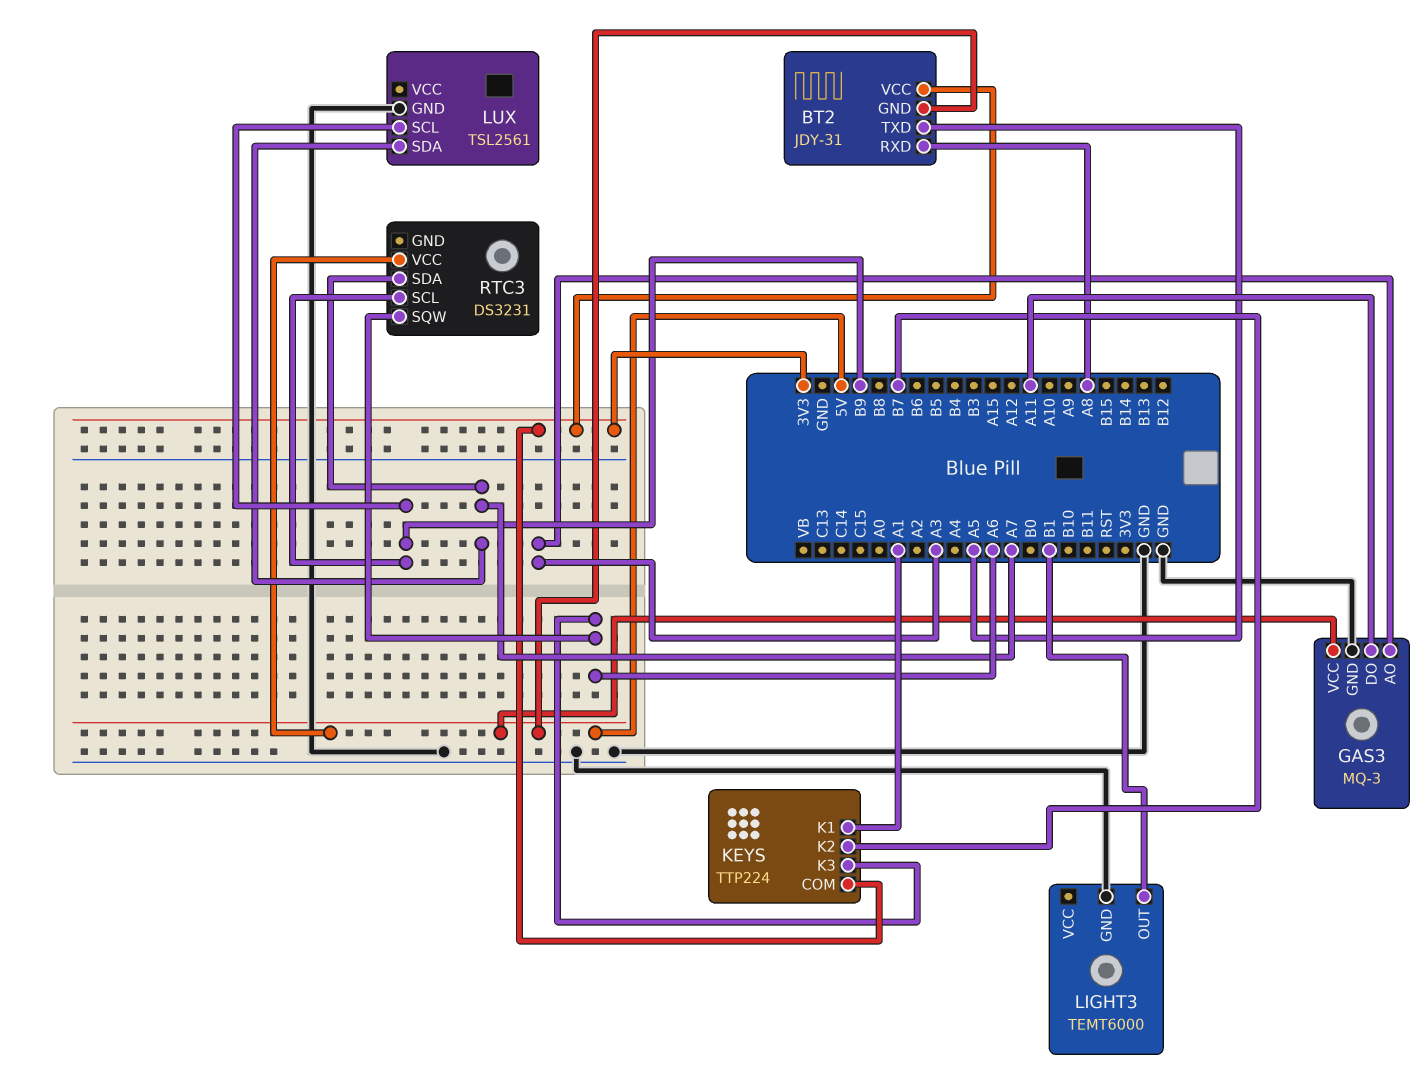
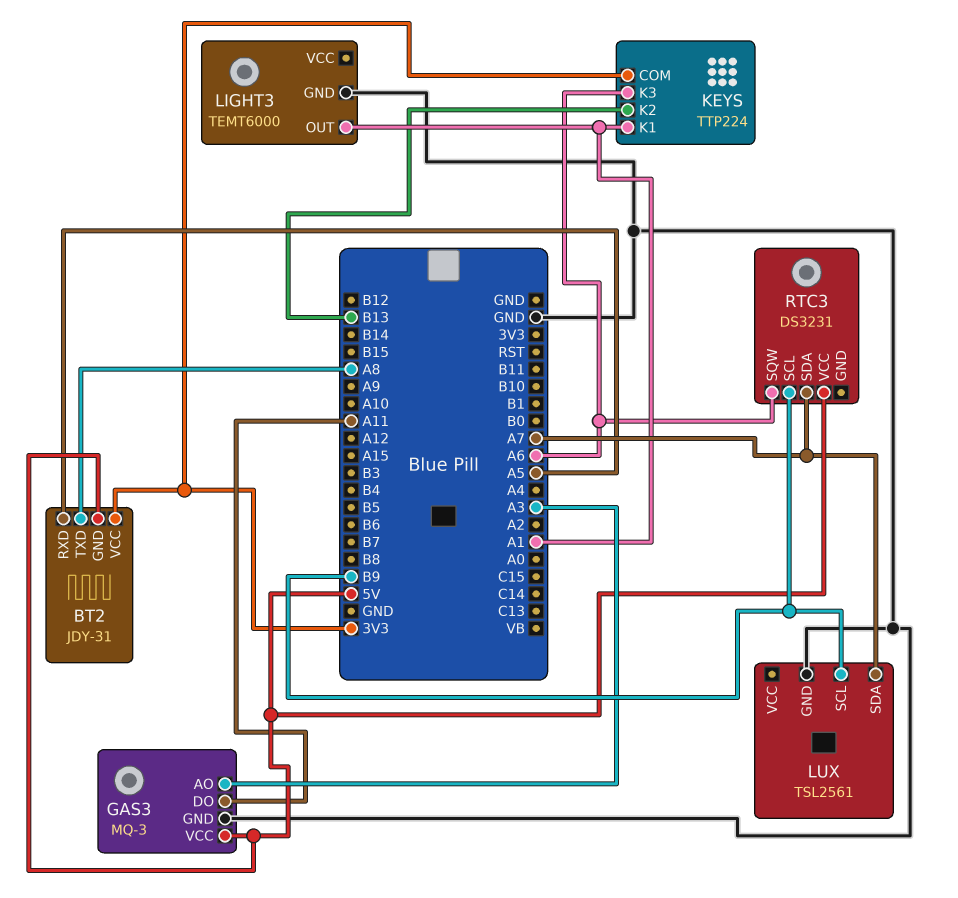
BT2 pin RXD: A8 -> A5
BT2 pin TXD: A5 -> A8
KEYS pin K2: B7 -> B13
LIGHT3 pin OUT: B1 -> A1

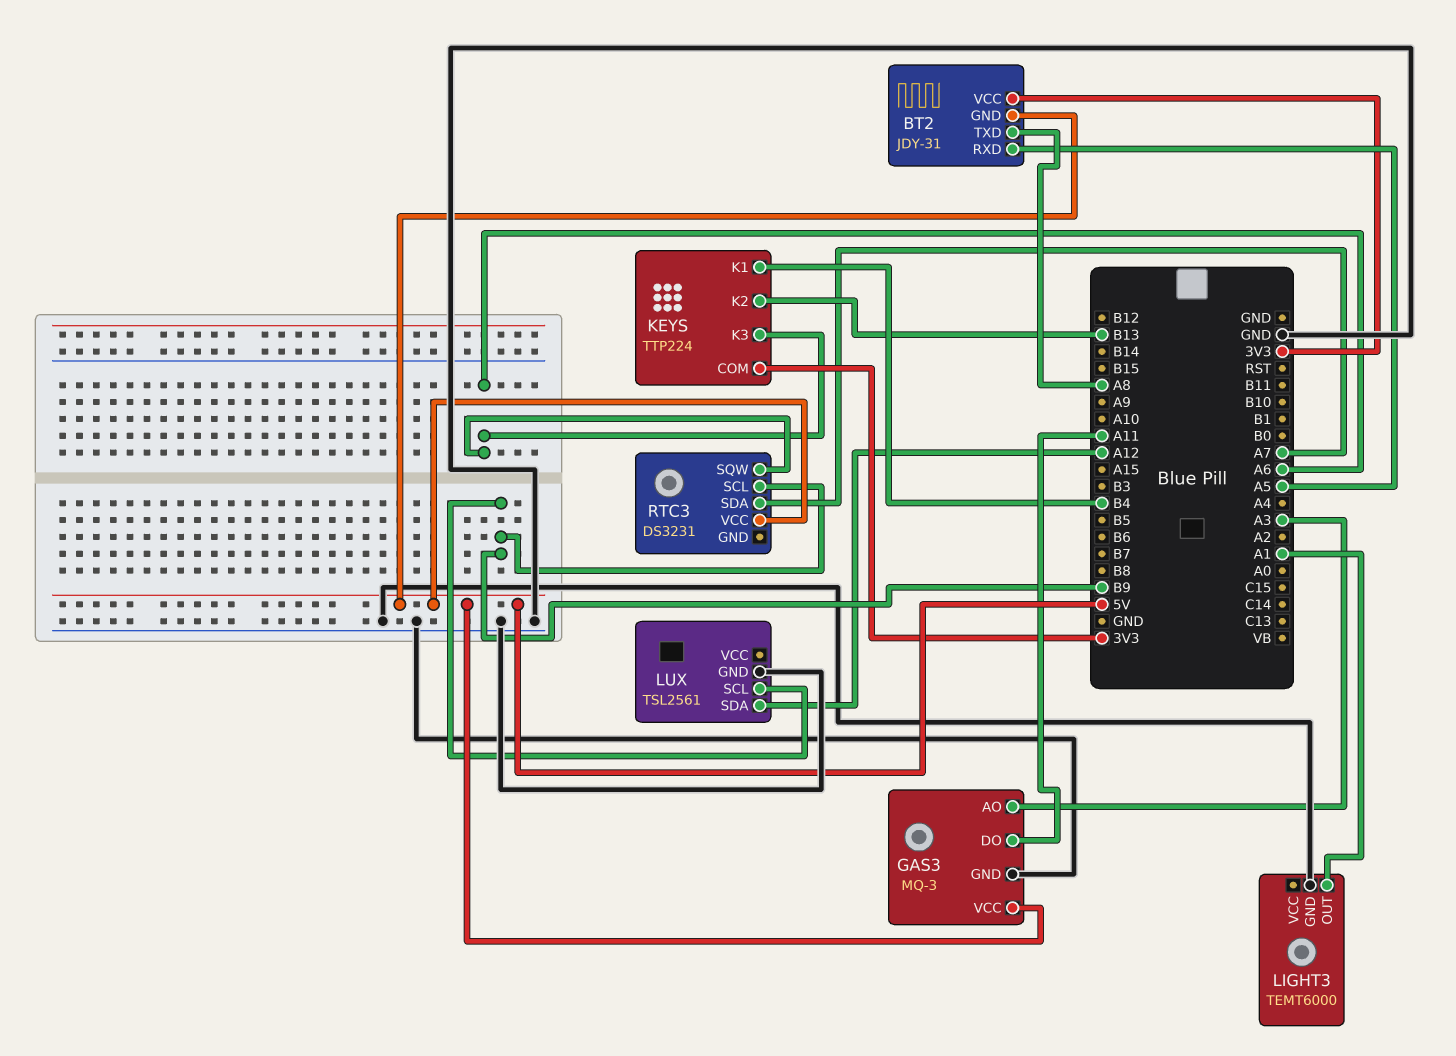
KEYS pin K1: A1 -> B4
LUX pin SDA: A7 -> A12

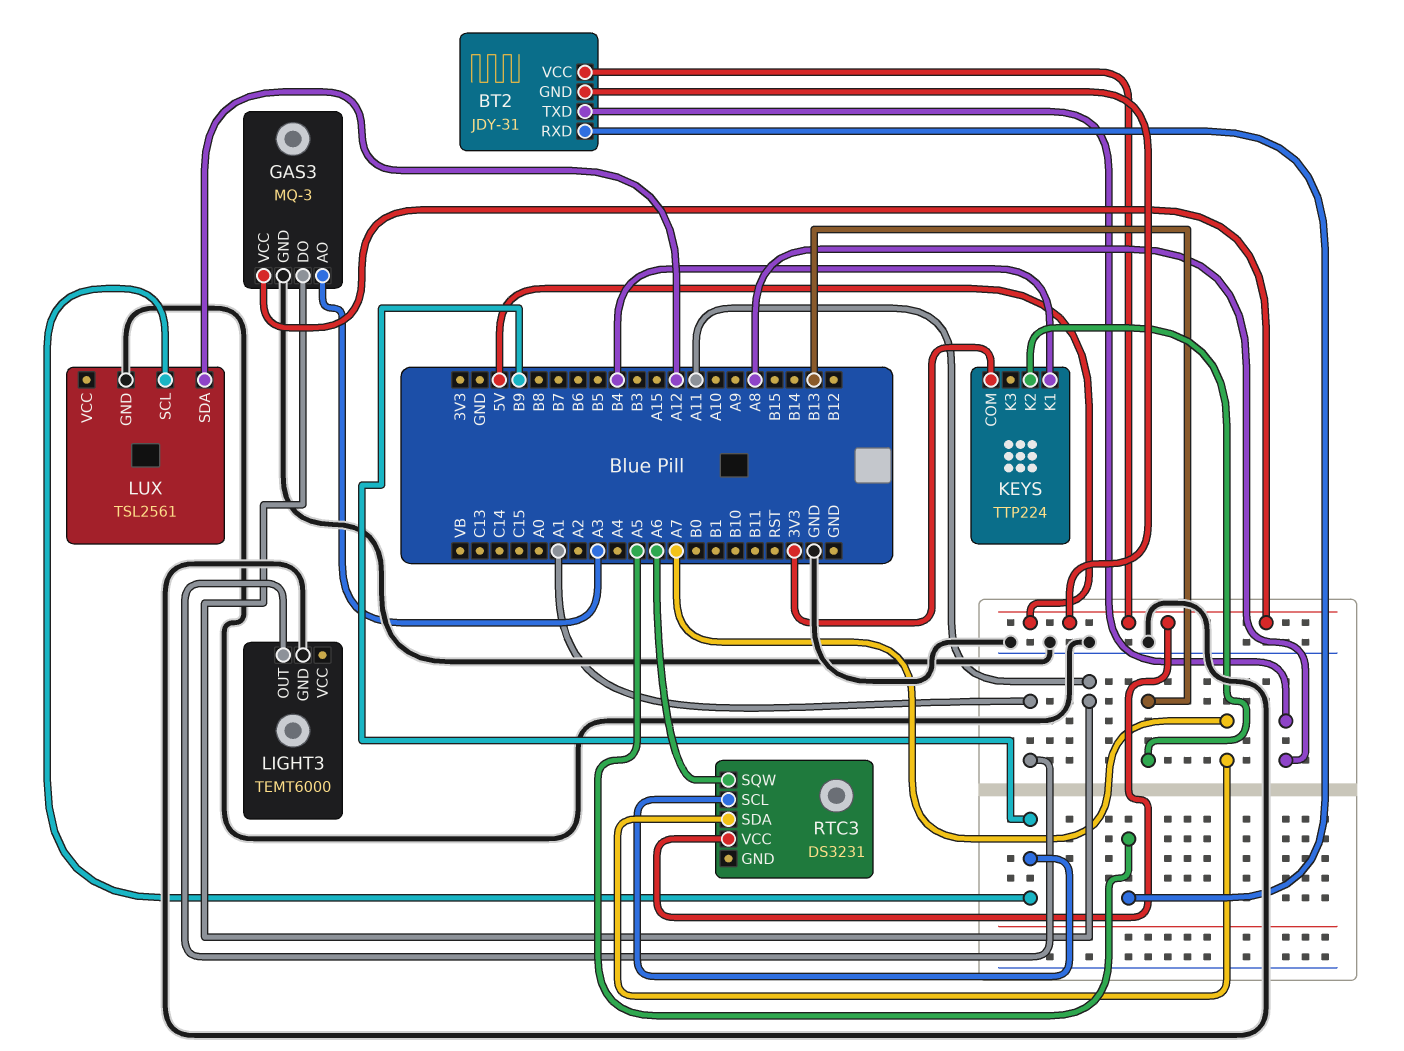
BT2 pin VCC: 3V3 -> 5V
KEYS pin K3: A6 -> none

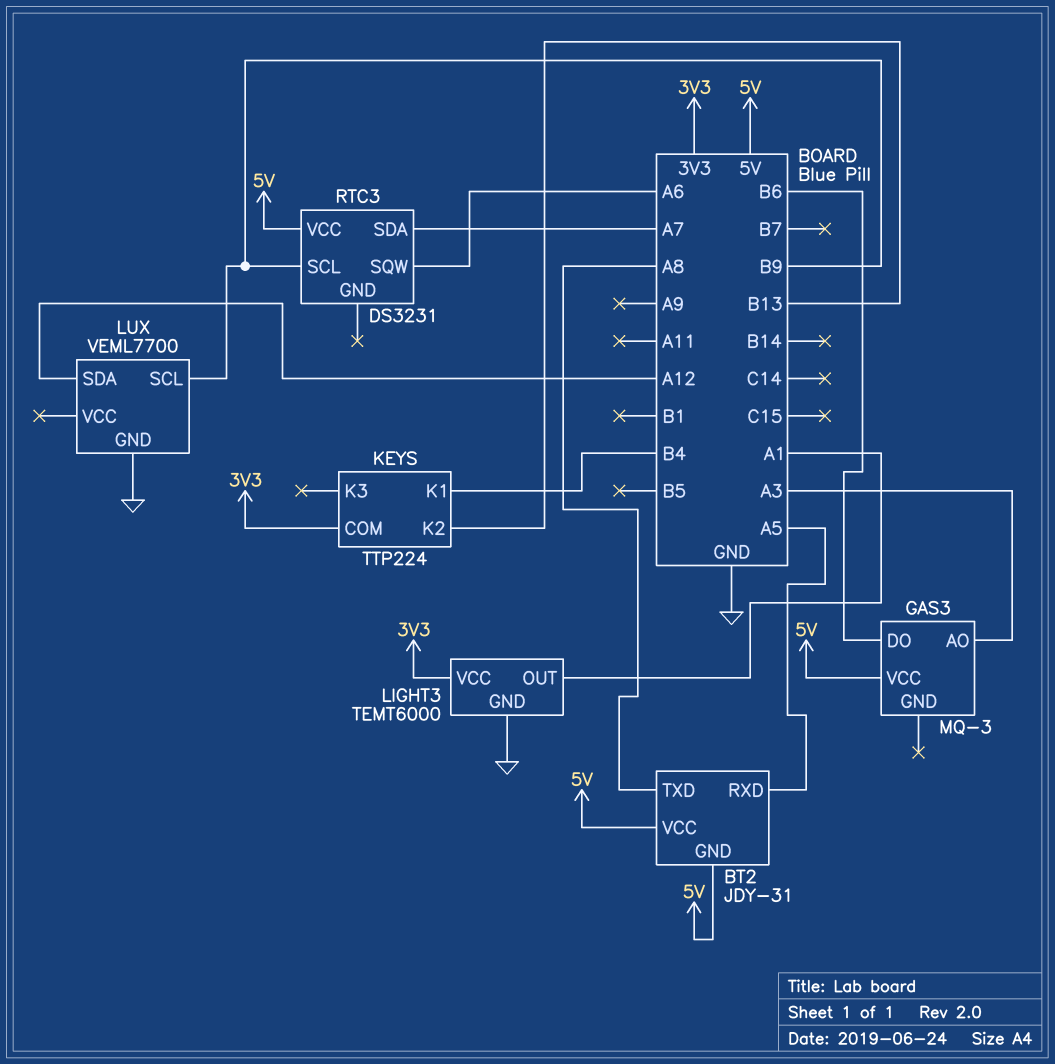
GAS3 pin DO: A11 -> B6
GAS3 pin GND: GND -> none
LIGHT3 pin VCC: none -> 3V3
LUX: TSL2561 -> VEML7700

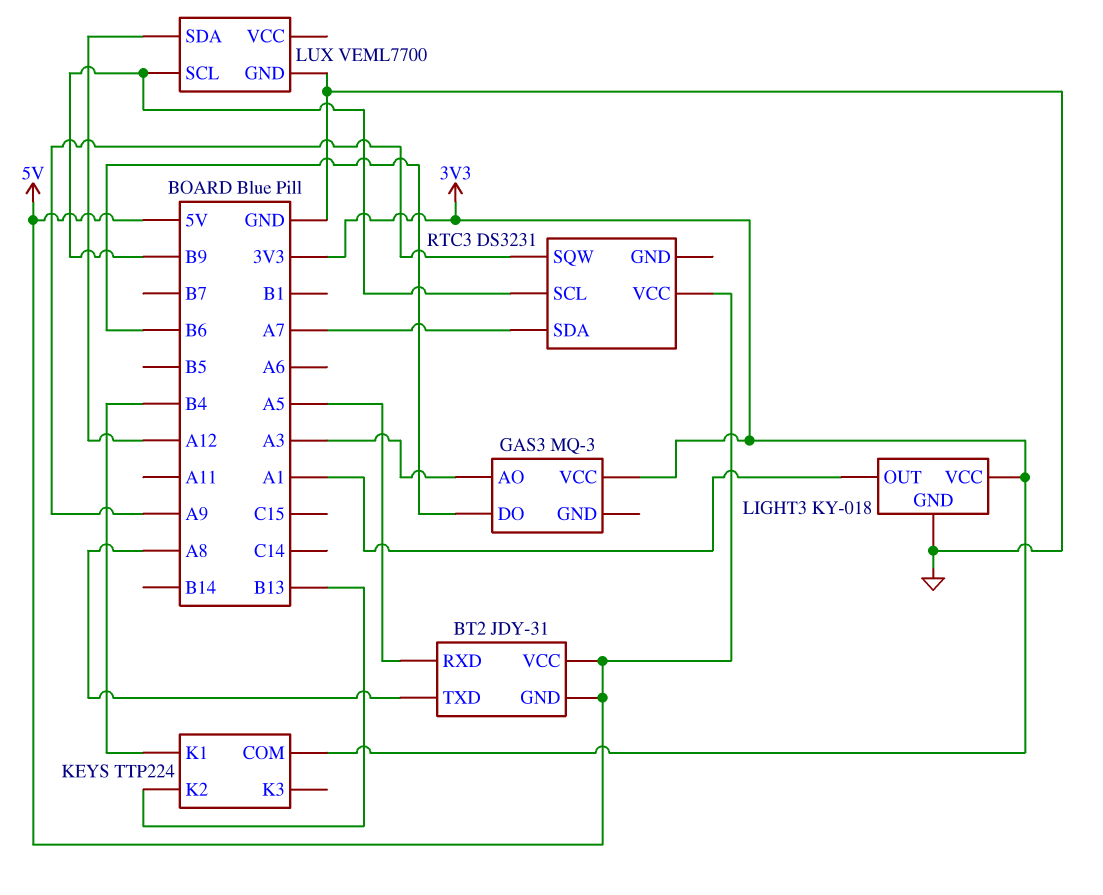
GAS3 pin VCC: 5V -> 3V3
LIGHT3: TEMT6000 -> KY-018
RTC3 pin SQW: A6 -> A9

